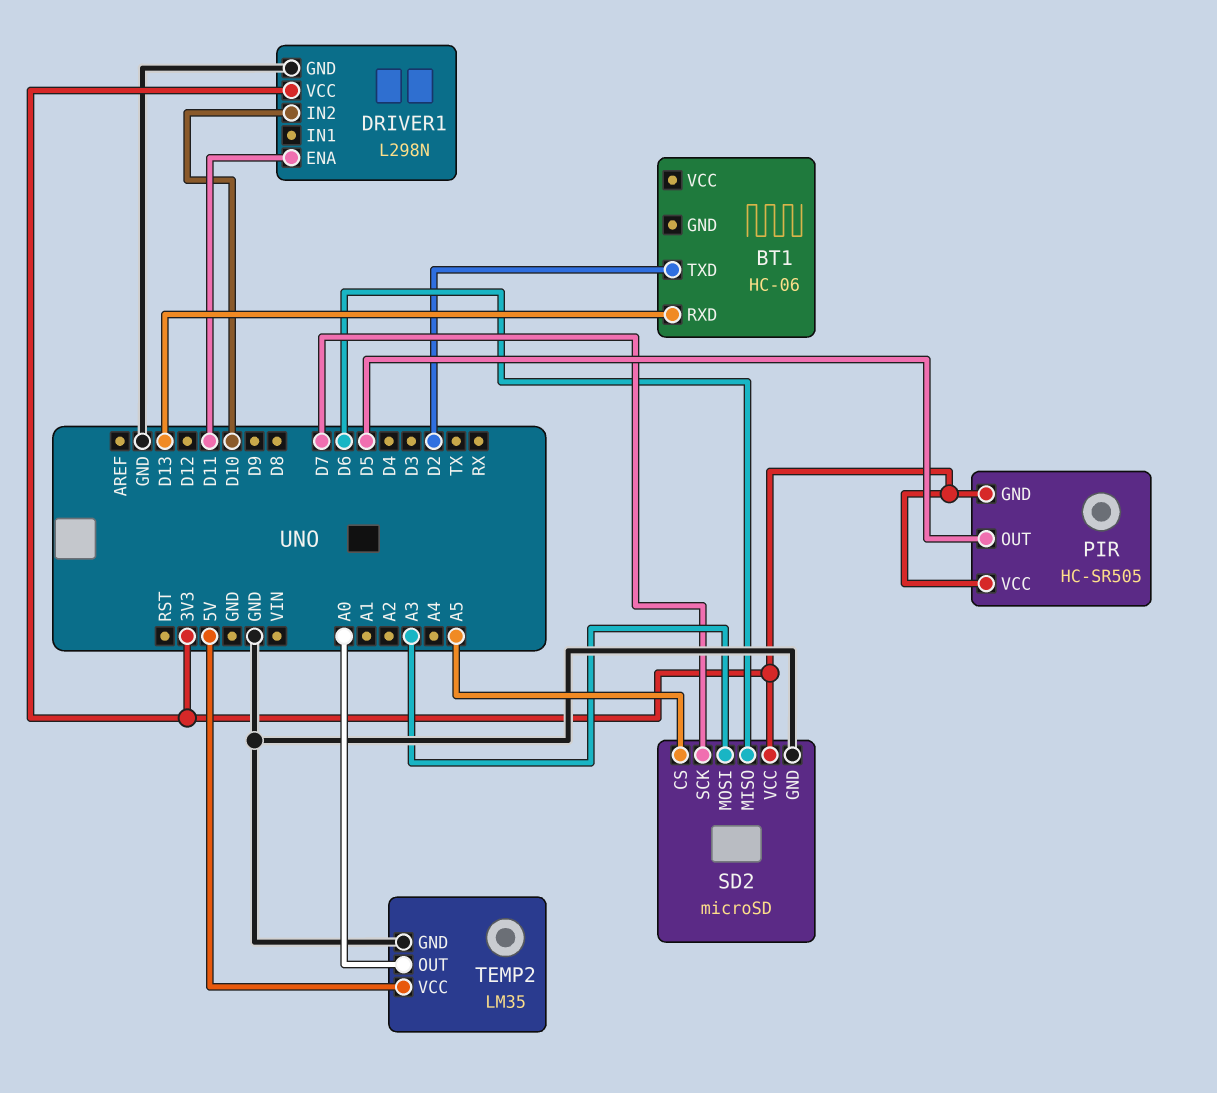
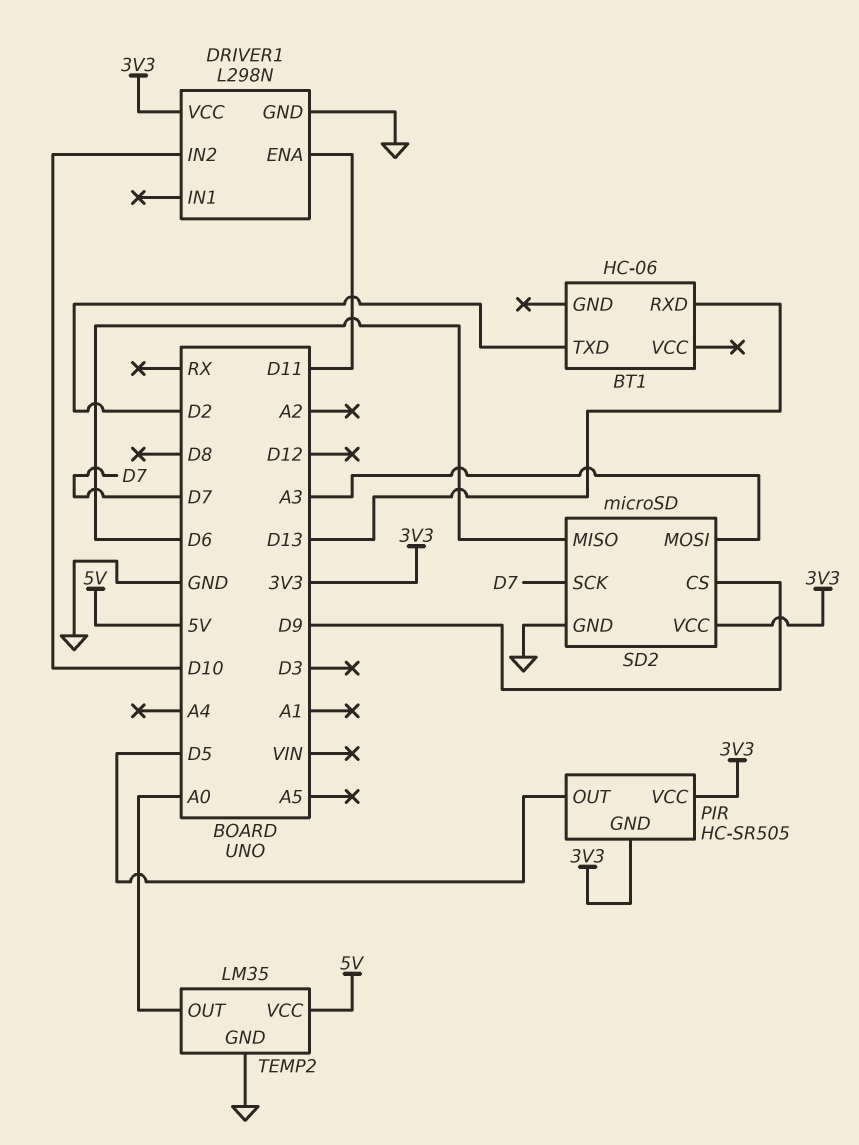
SD2 pin CS: A5 -> D9

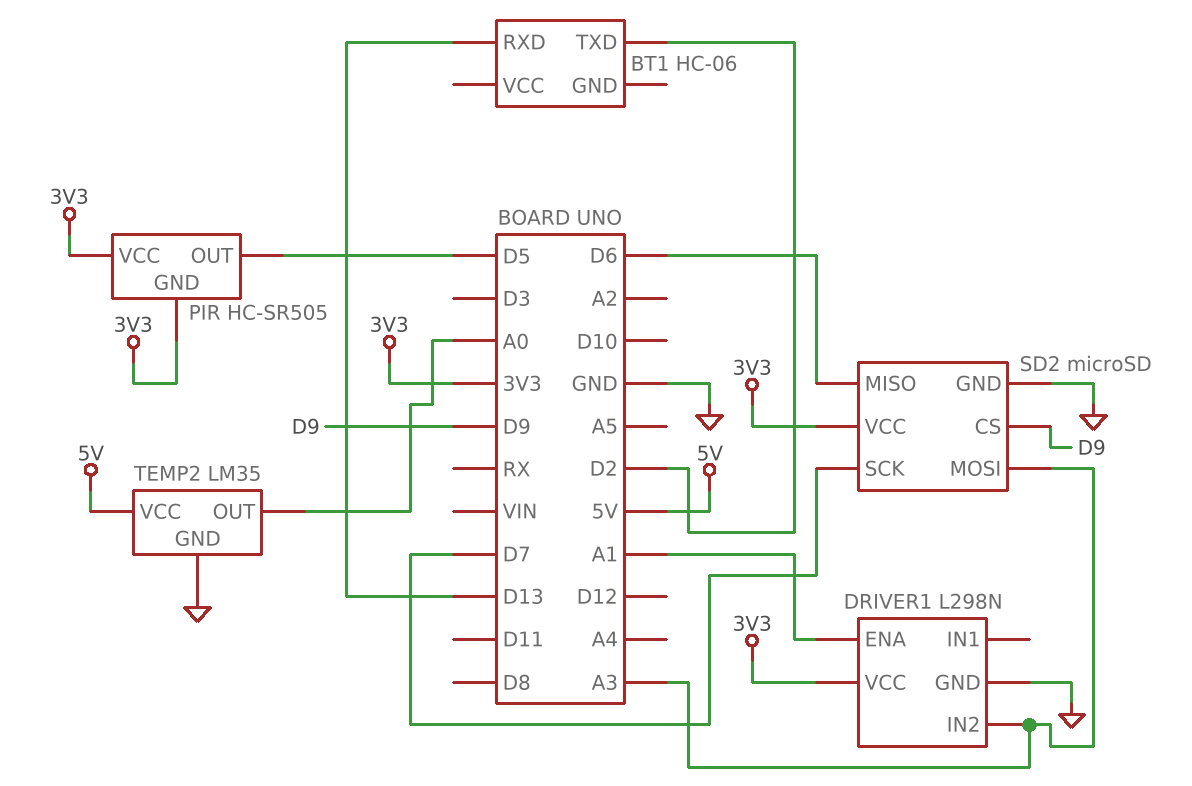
DRIVER1 pin ENA: D11 -> A1
DRIVER1 pin IN2: D10 -> A3

